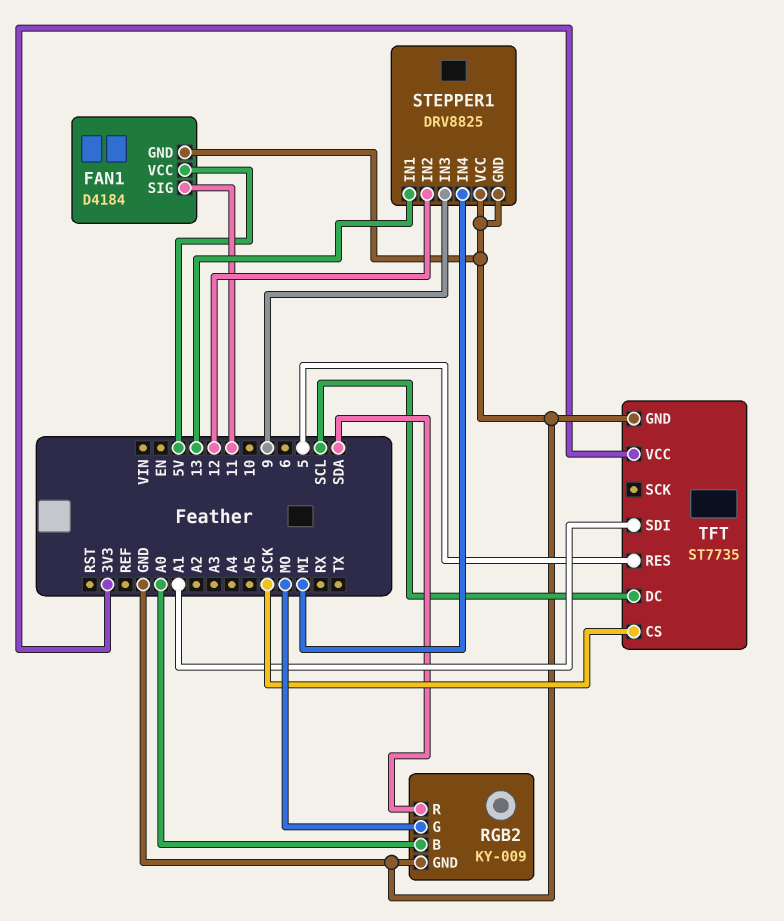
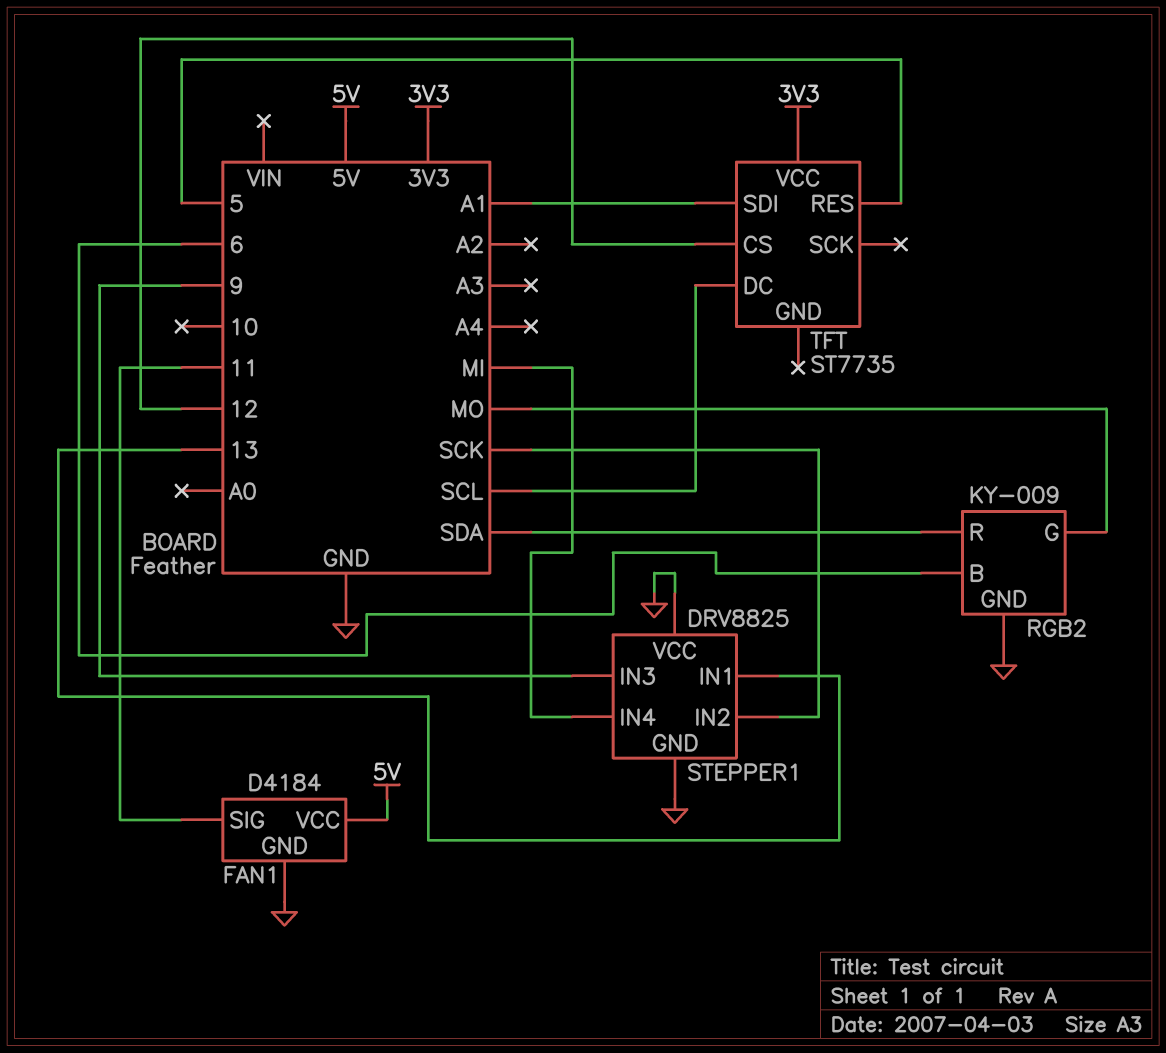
RGB2 pin B: A0 -> 6
STEPPER1 pin IN2: 12 -> SCK
TFT pin CS: SCK -> 12
TFT pin GND: GND -> none

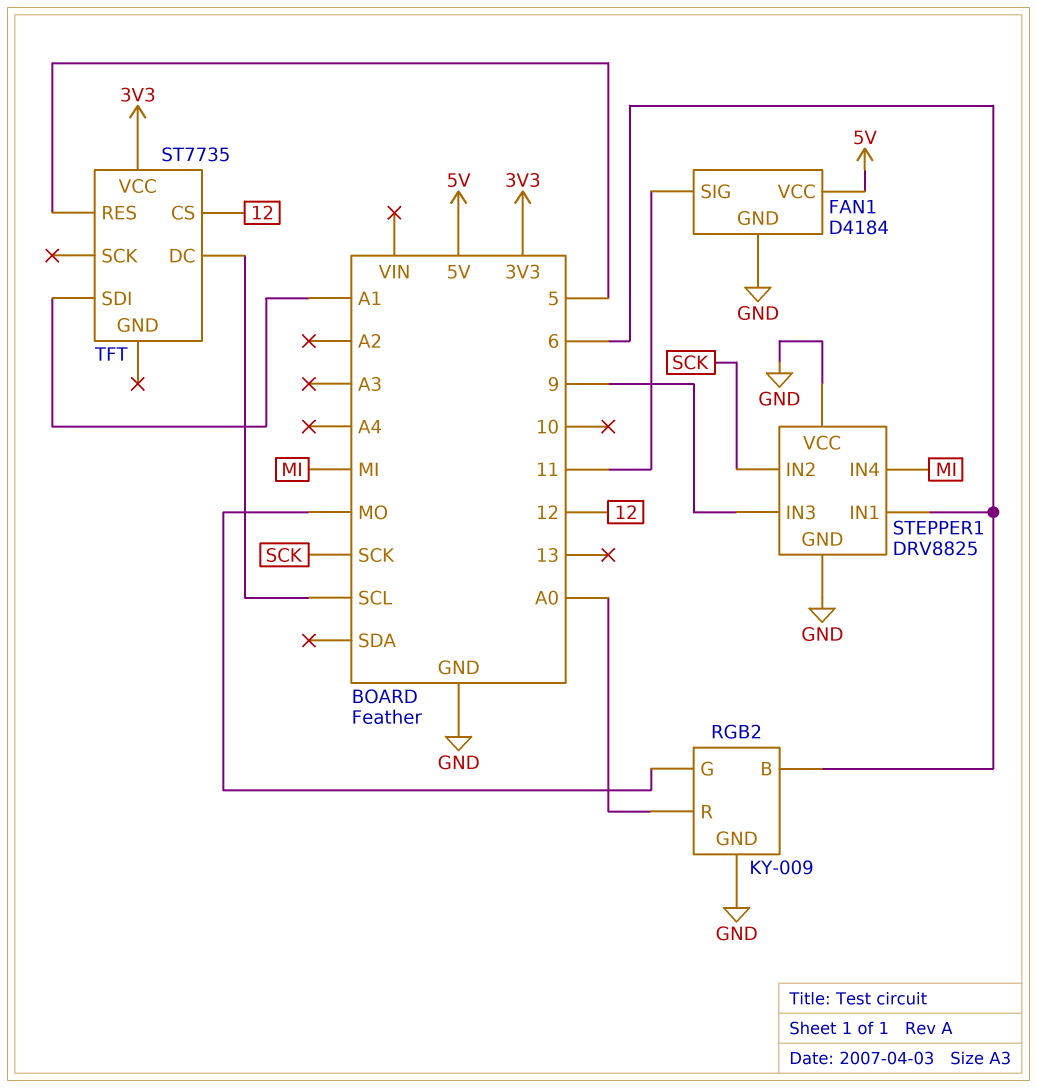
RGB2 pin R: SDA -> A0
STEPPER1 pin IN1: 13 -> 6

